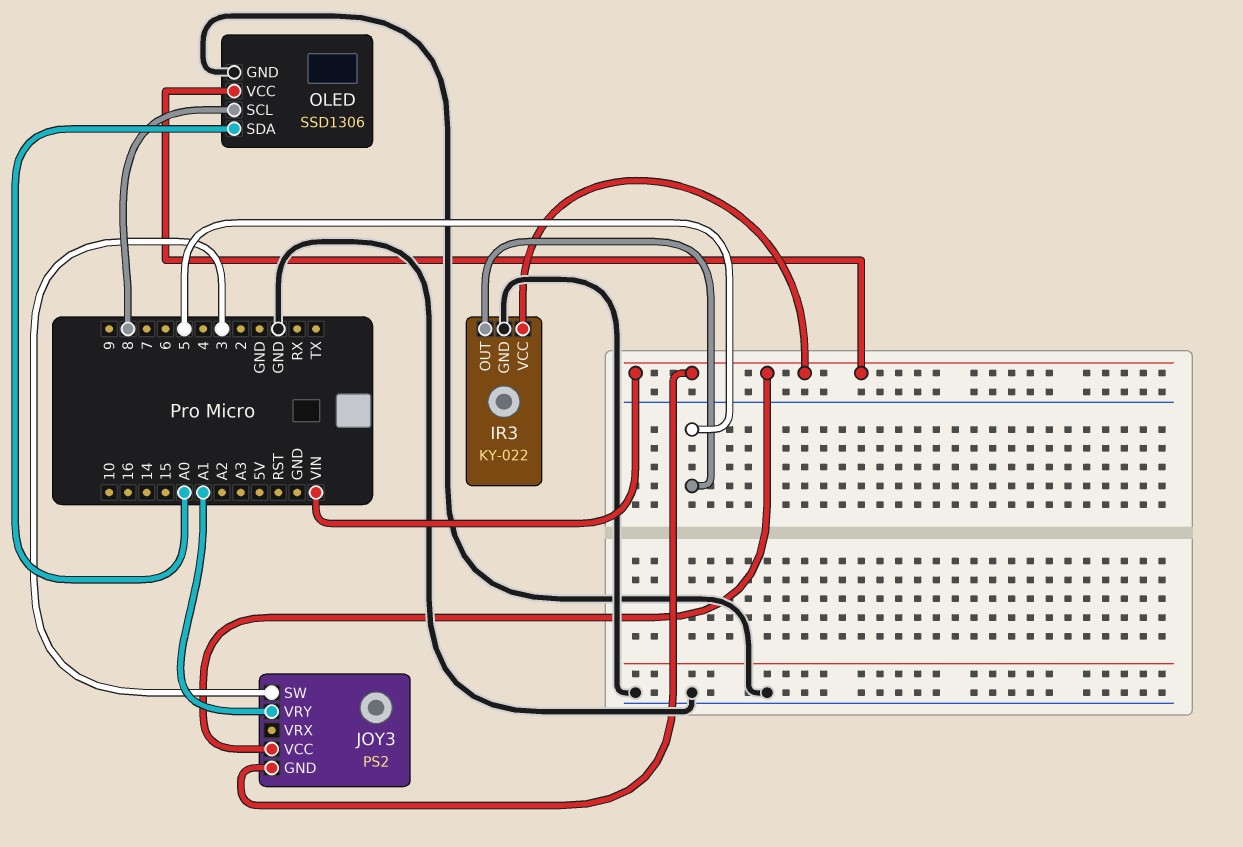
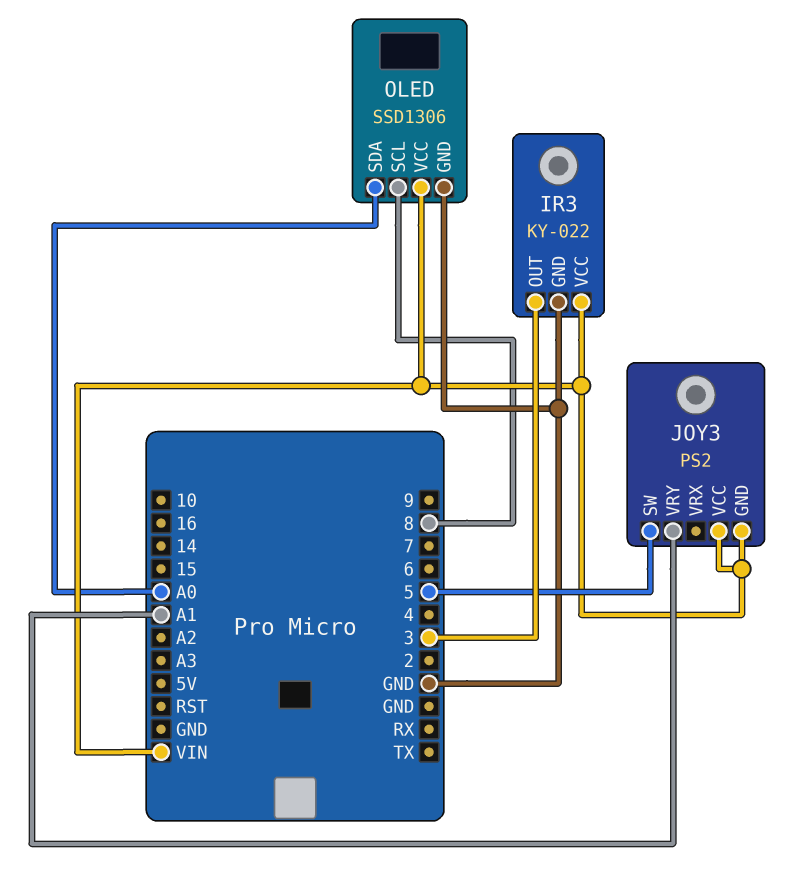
IR3 pin OUT: 5 -> 3
JOY3 pin SW: 3 -> 5

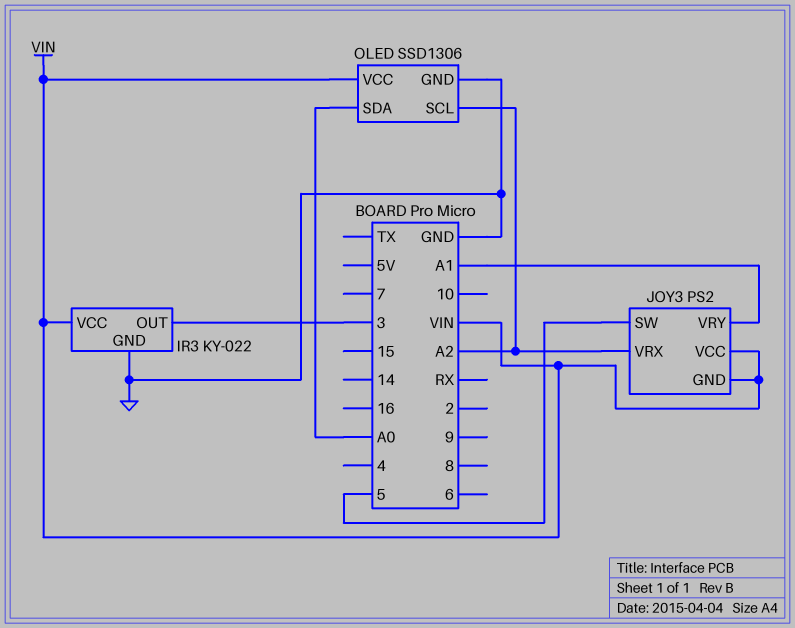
JOY3 pin VRX: none -> A2
OLED pin SCL: 8 -> A2

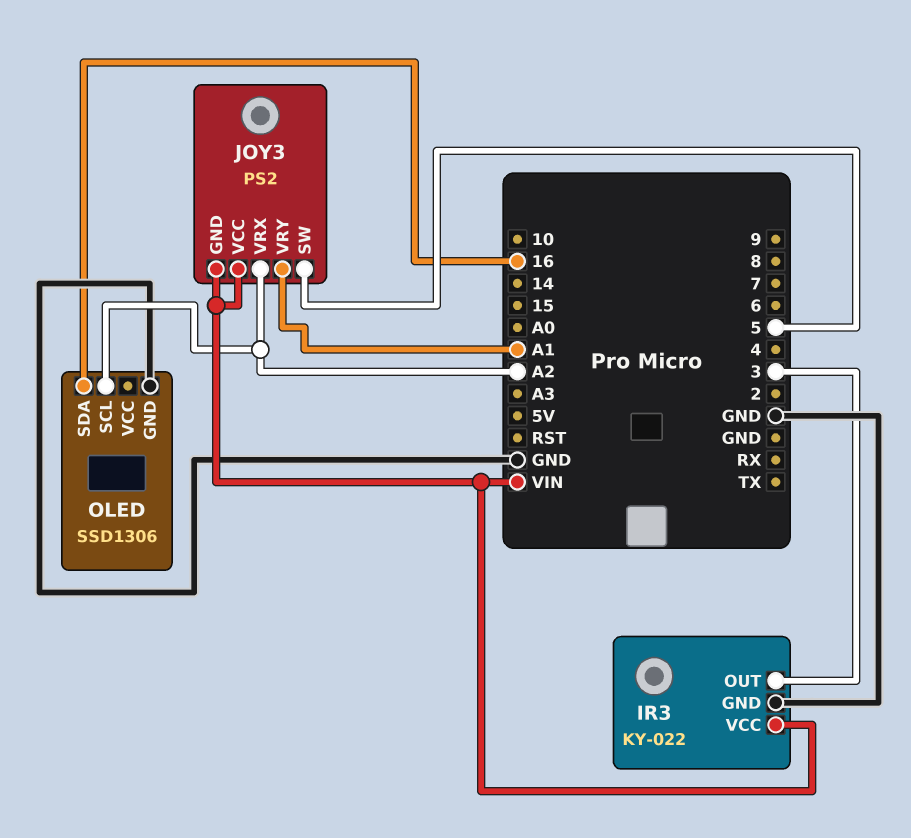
OLED pin SDA: A0 -> 16
OLED pin VCC: VIN -> none

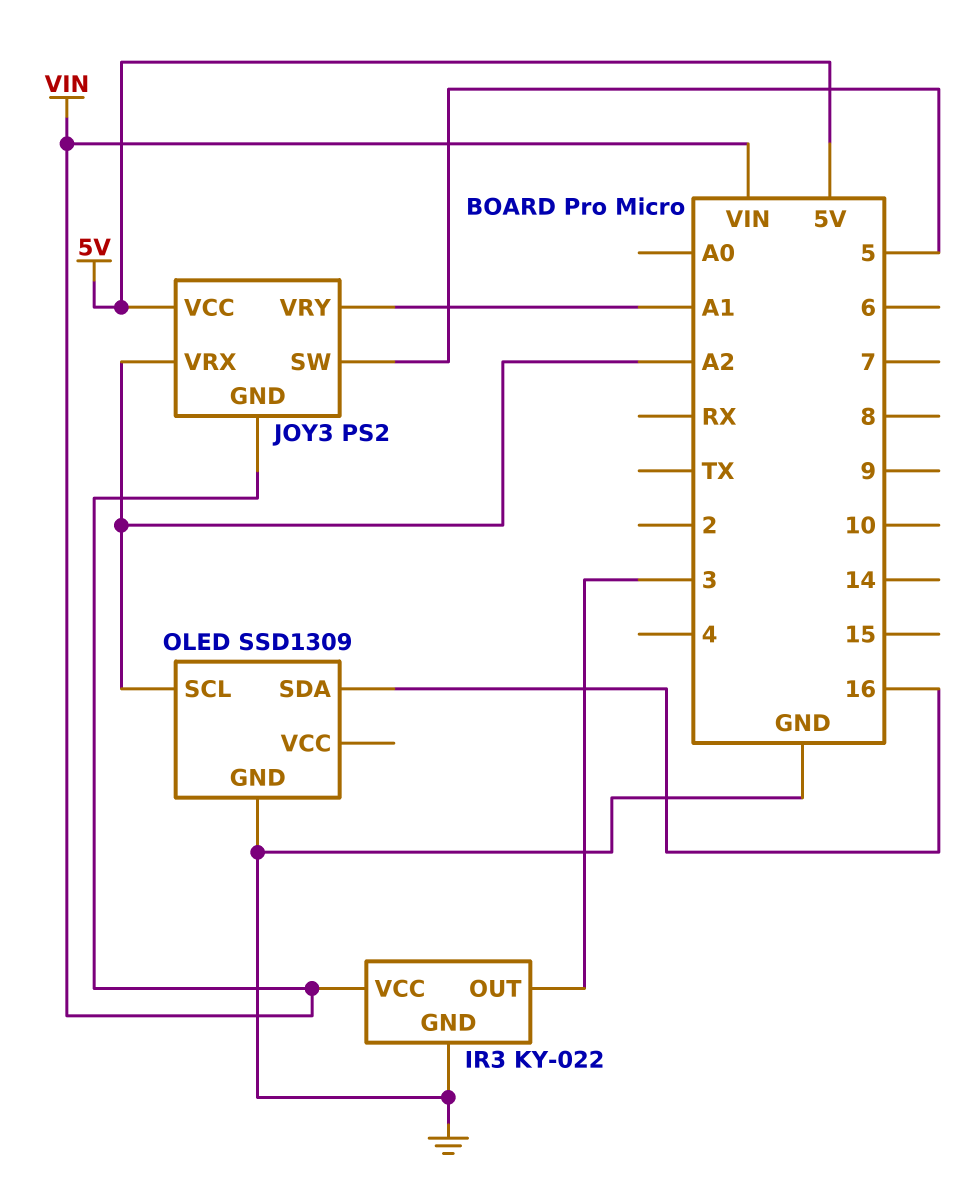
JOY3 pin VCC: VIN -> 5V
OLED: SSD1306 -> SSD1309

